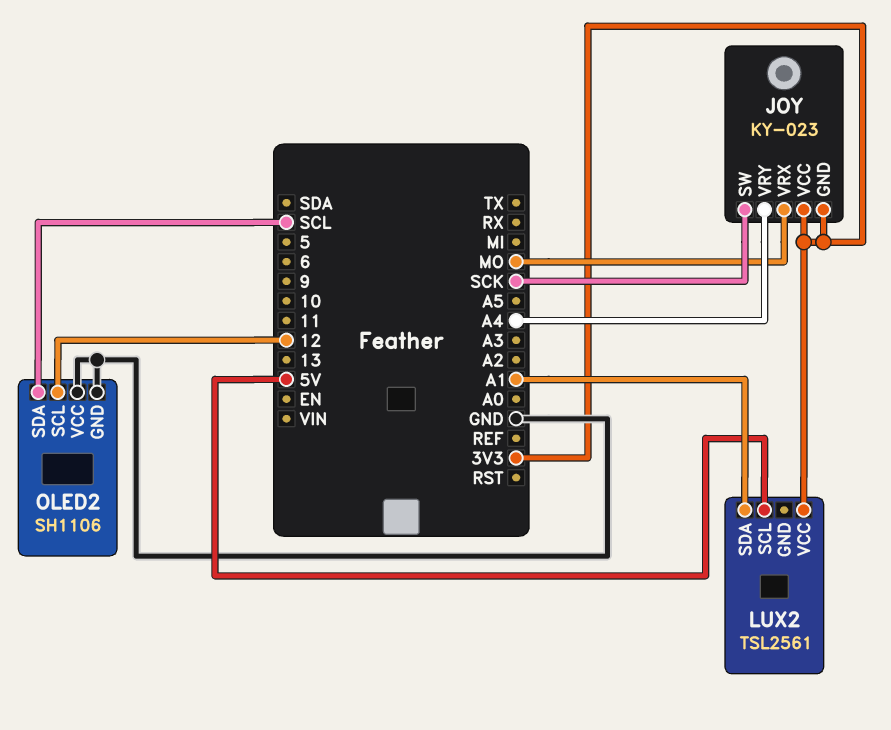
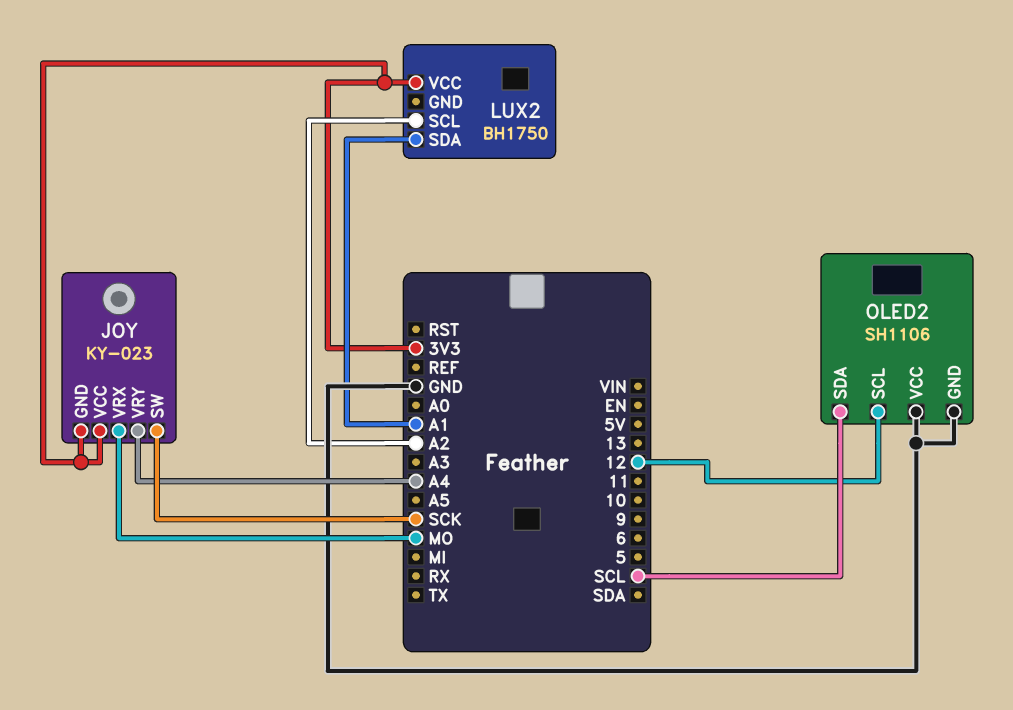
LUX2: TSL2561 -> BH1750
LUX2 pin SCL: 5V -> A2

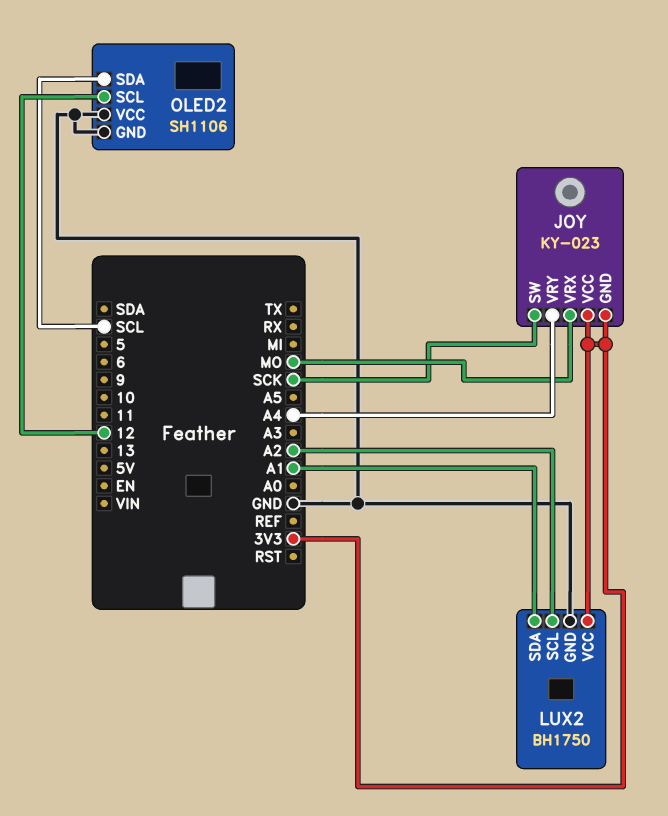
LUX2 pin GND: none -> GND

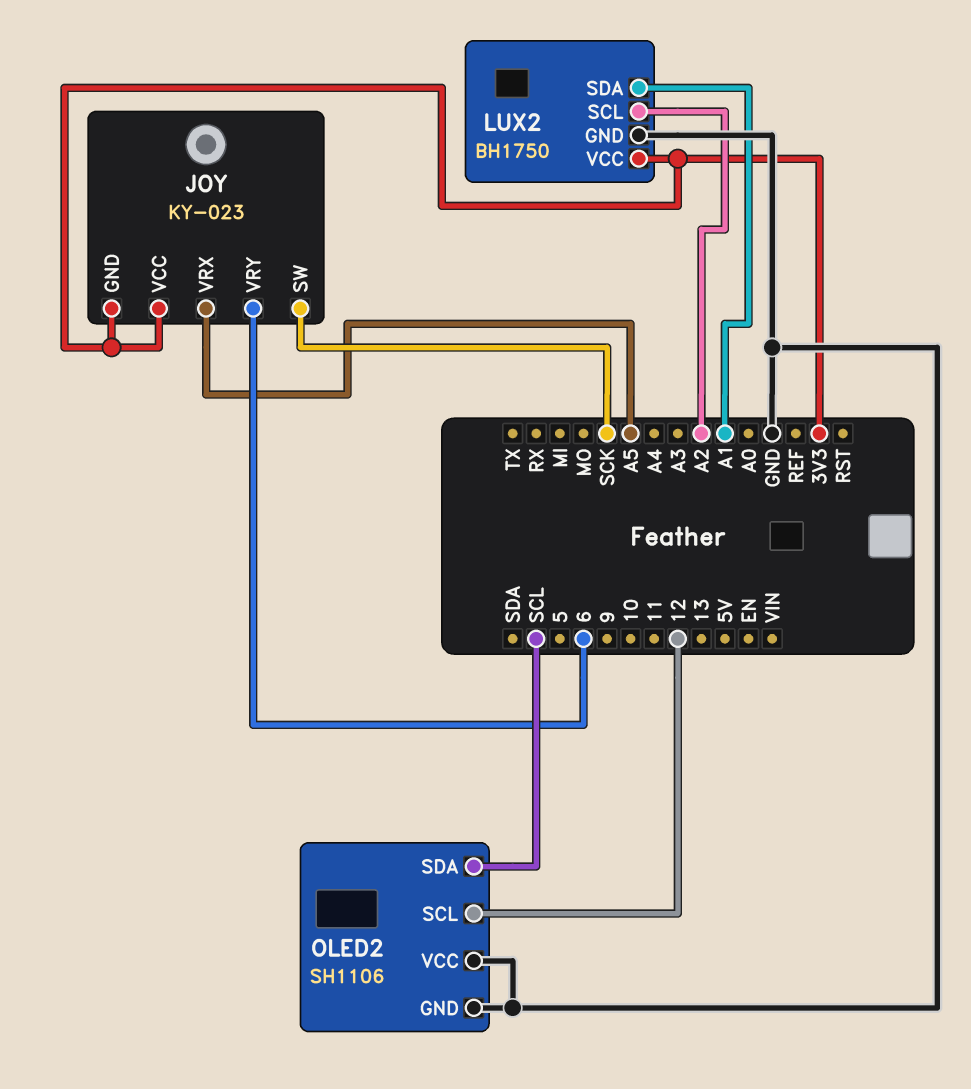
JOY pin VRX: MO -> A5
JOY pin VRY: A4 -> 6

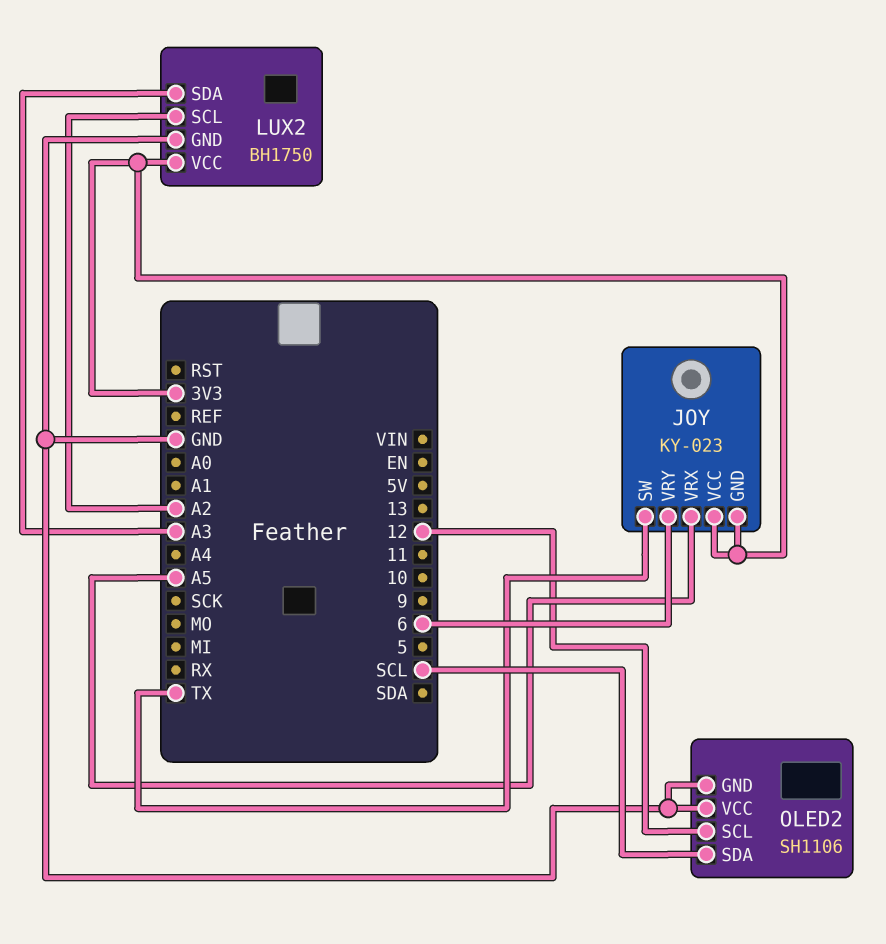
JOY pin SW: SCK -> TX
LUX2 pin SDA: A1 -> A3

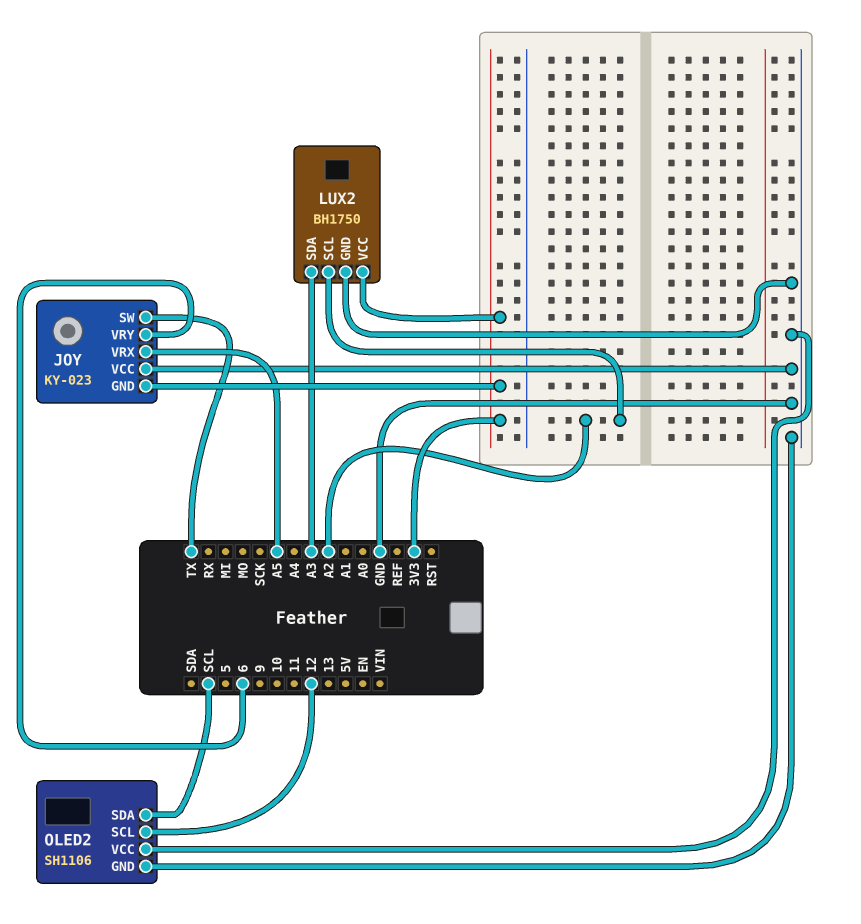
JOY pin VCC: 3V3 -> GND

